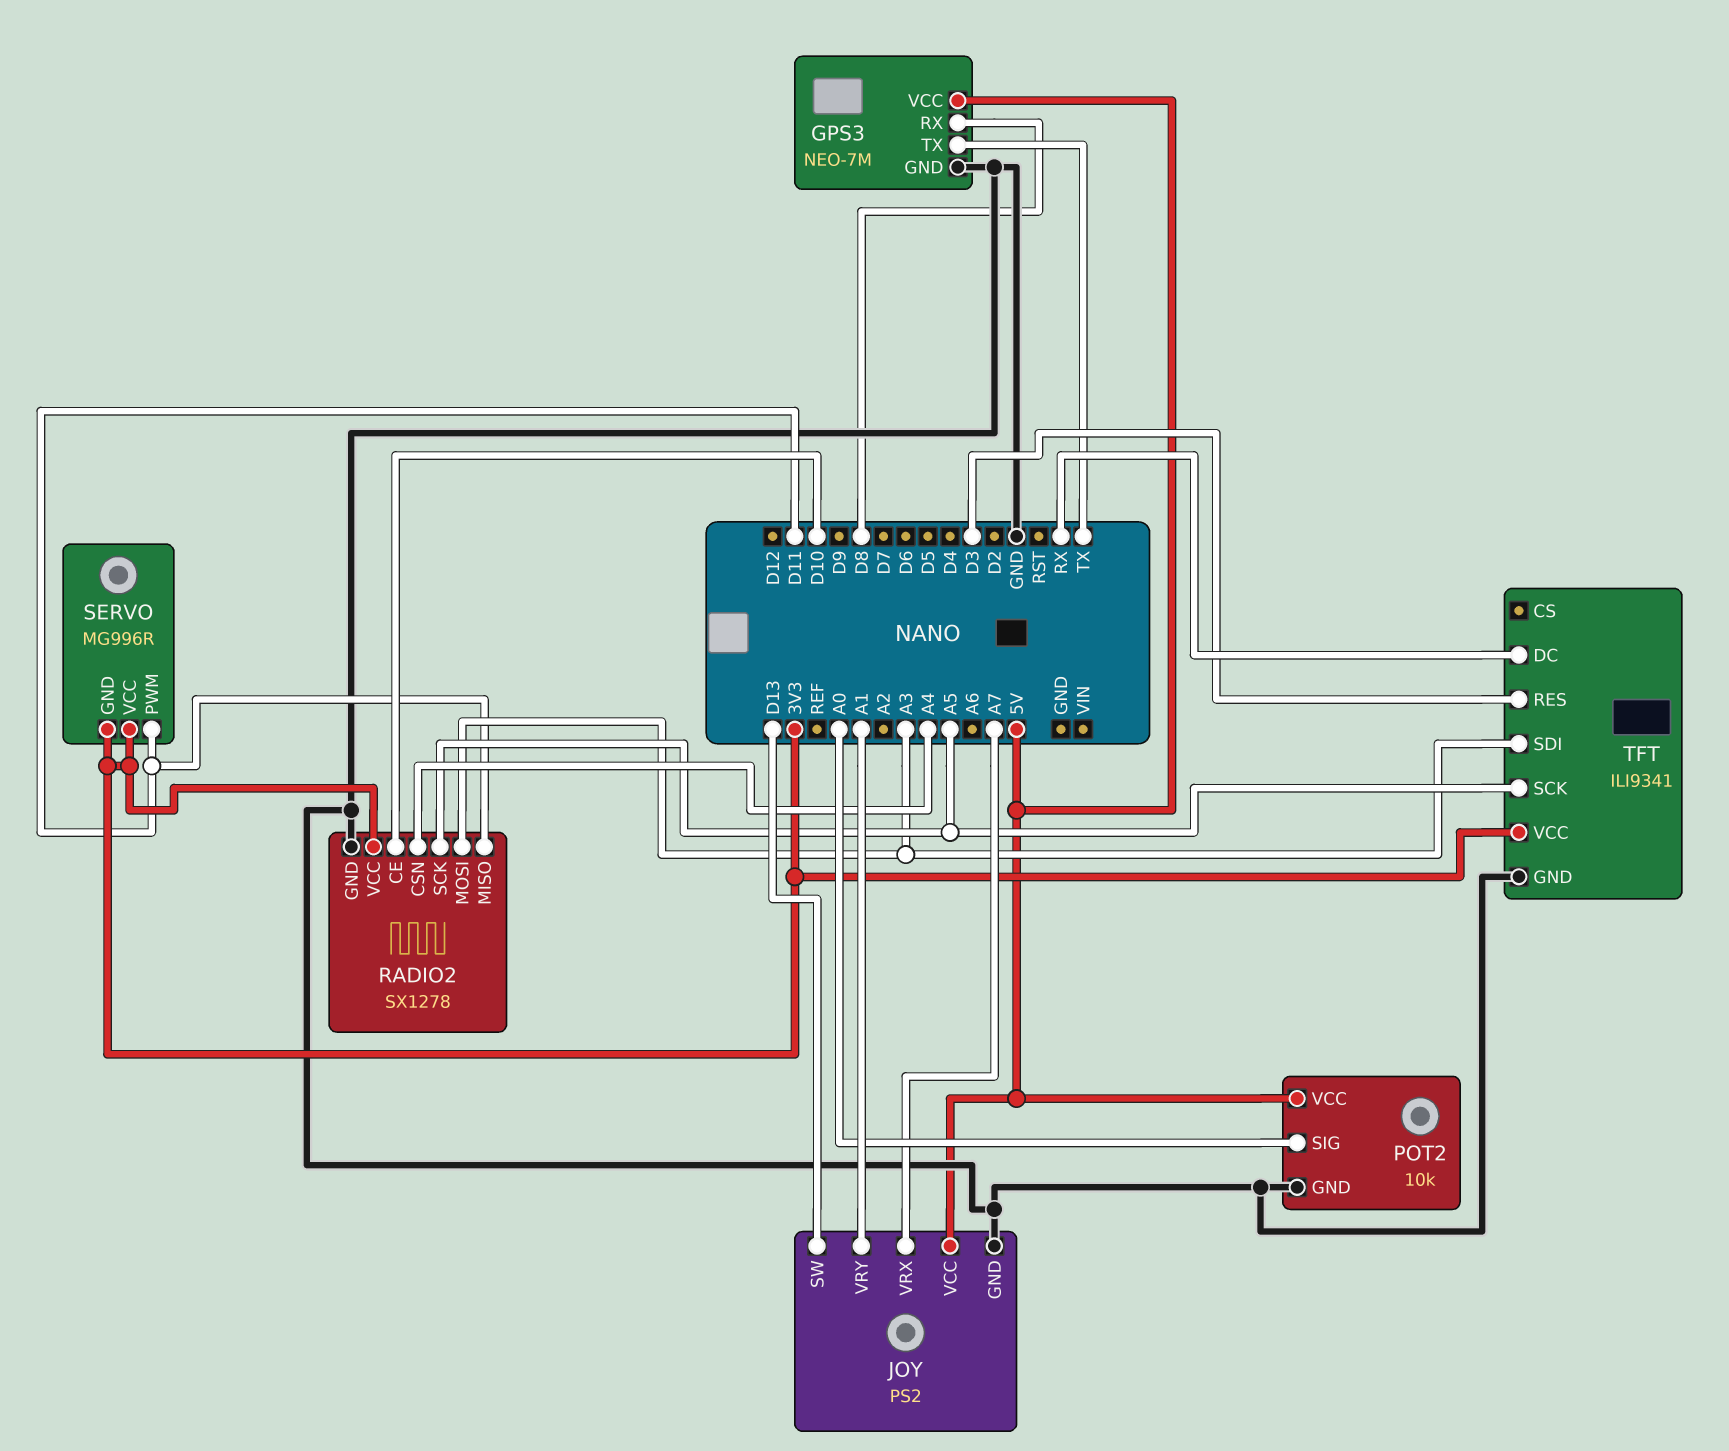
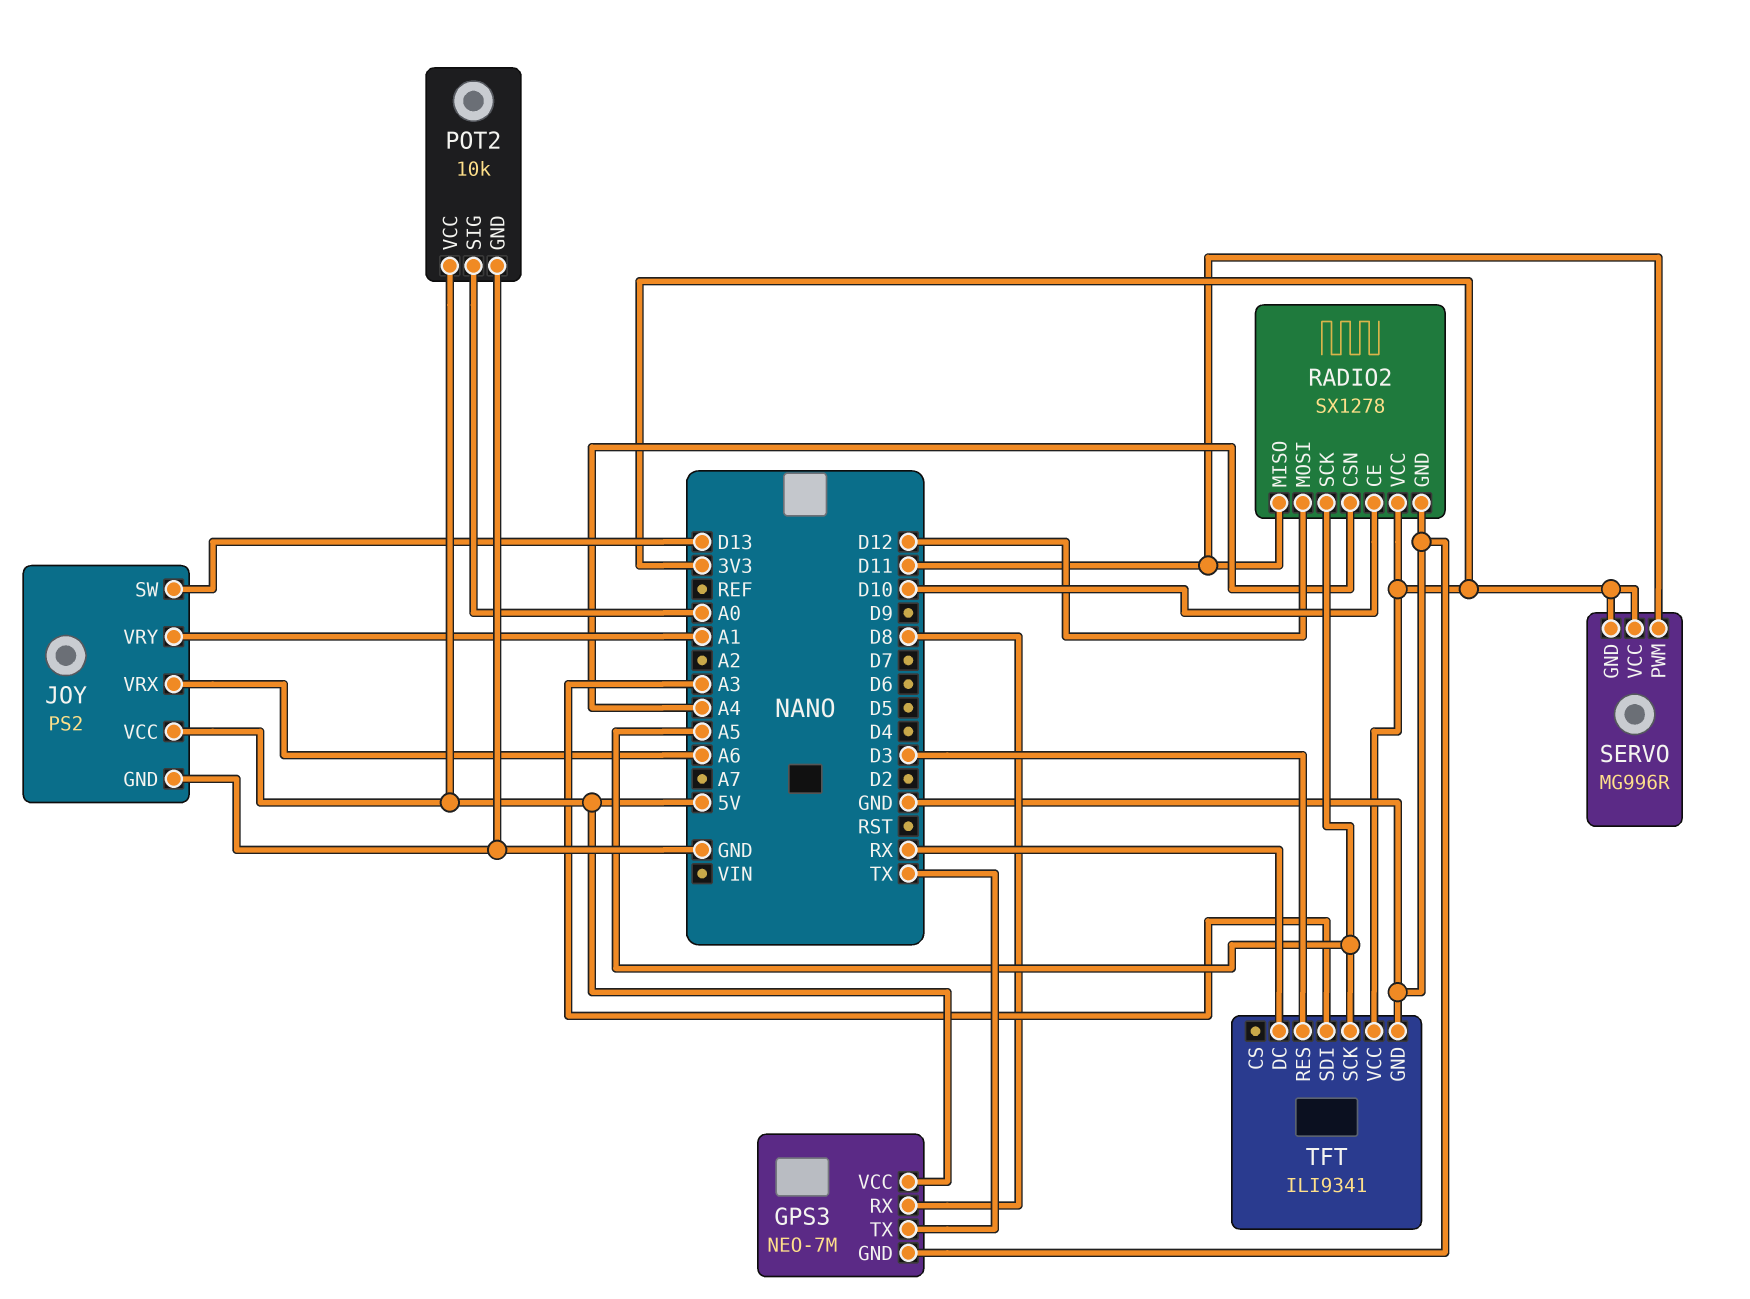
JOY pin VRX: A7 -> A6
RADIO2 pin MOSI: A3 -> D12

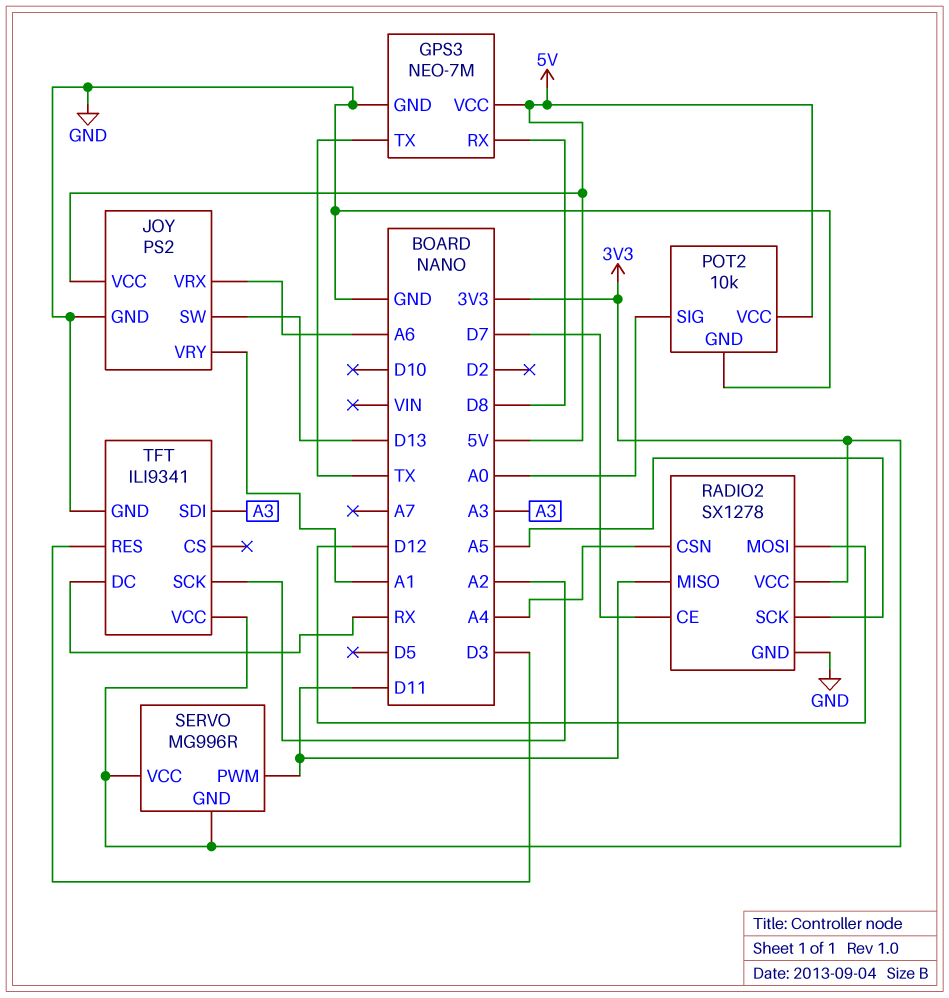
RADIO2 pin CE: D10 -> D7
TFT pin SCK: A5 -> A2

